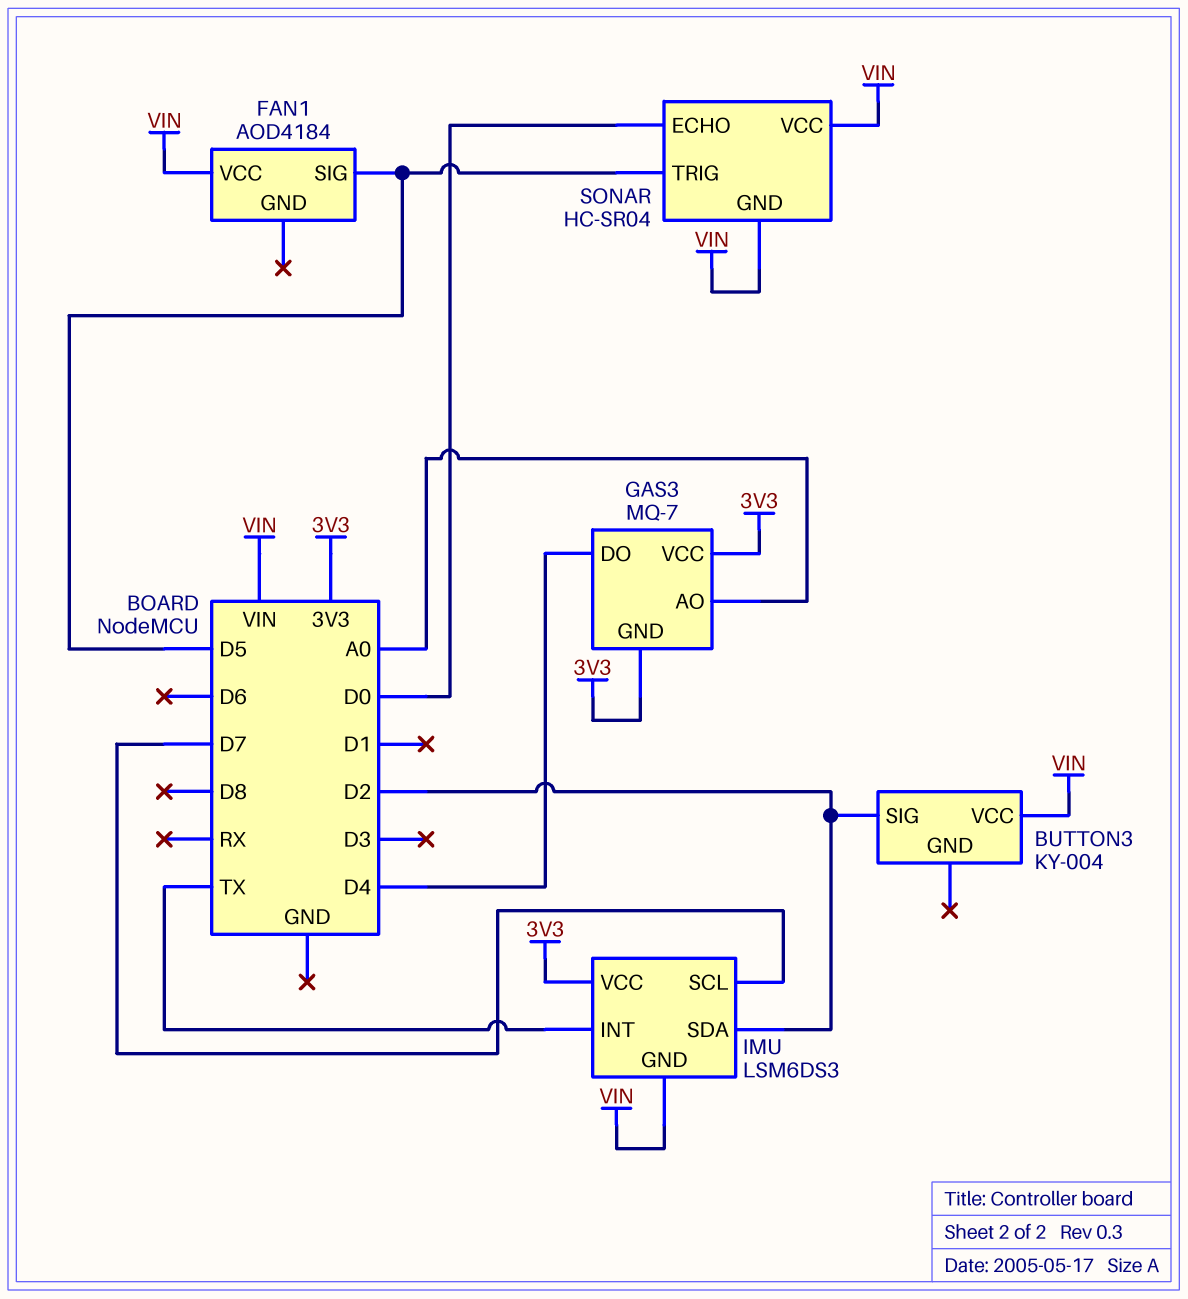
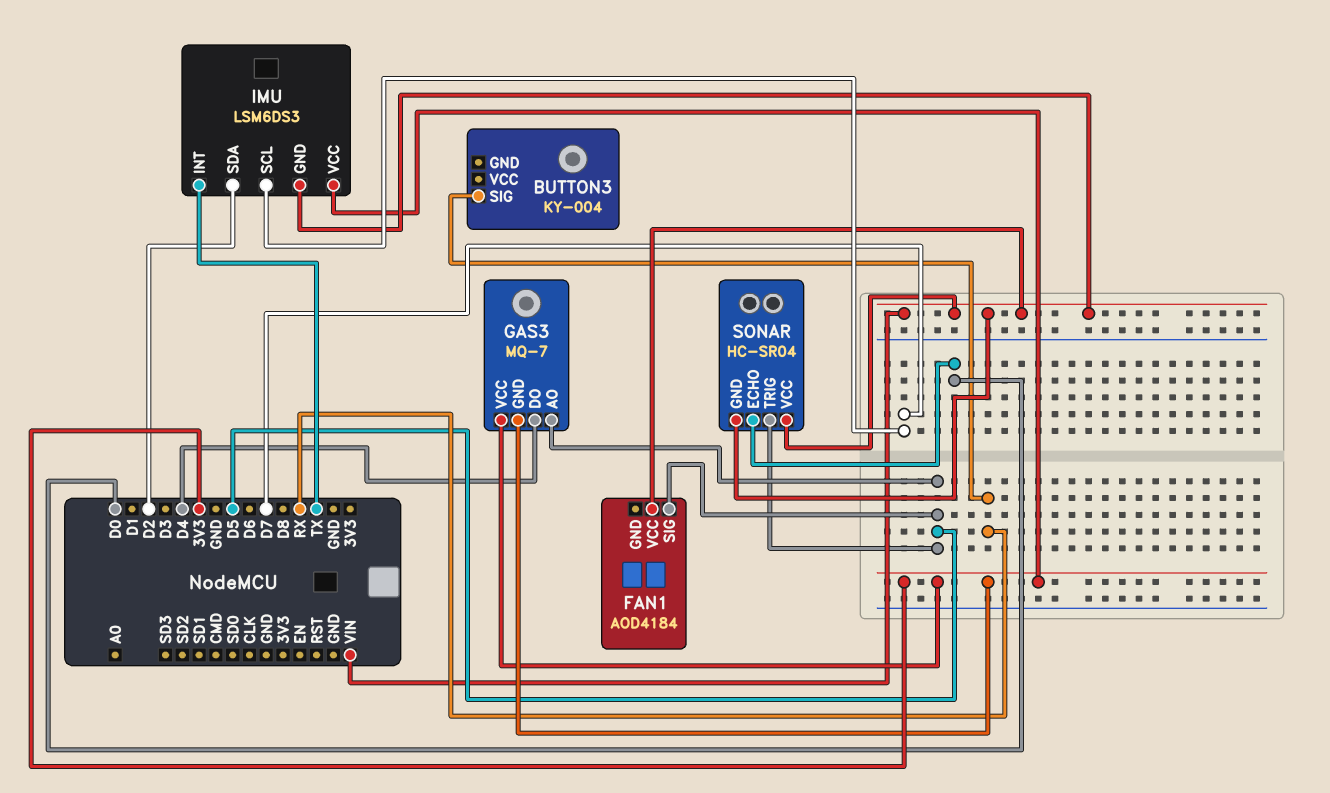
BUTTON3 pin SIG: D2 -> RX
BUTTON3 pin VCC: VIN -> none
GAS3 pin AO: A0 -> D5

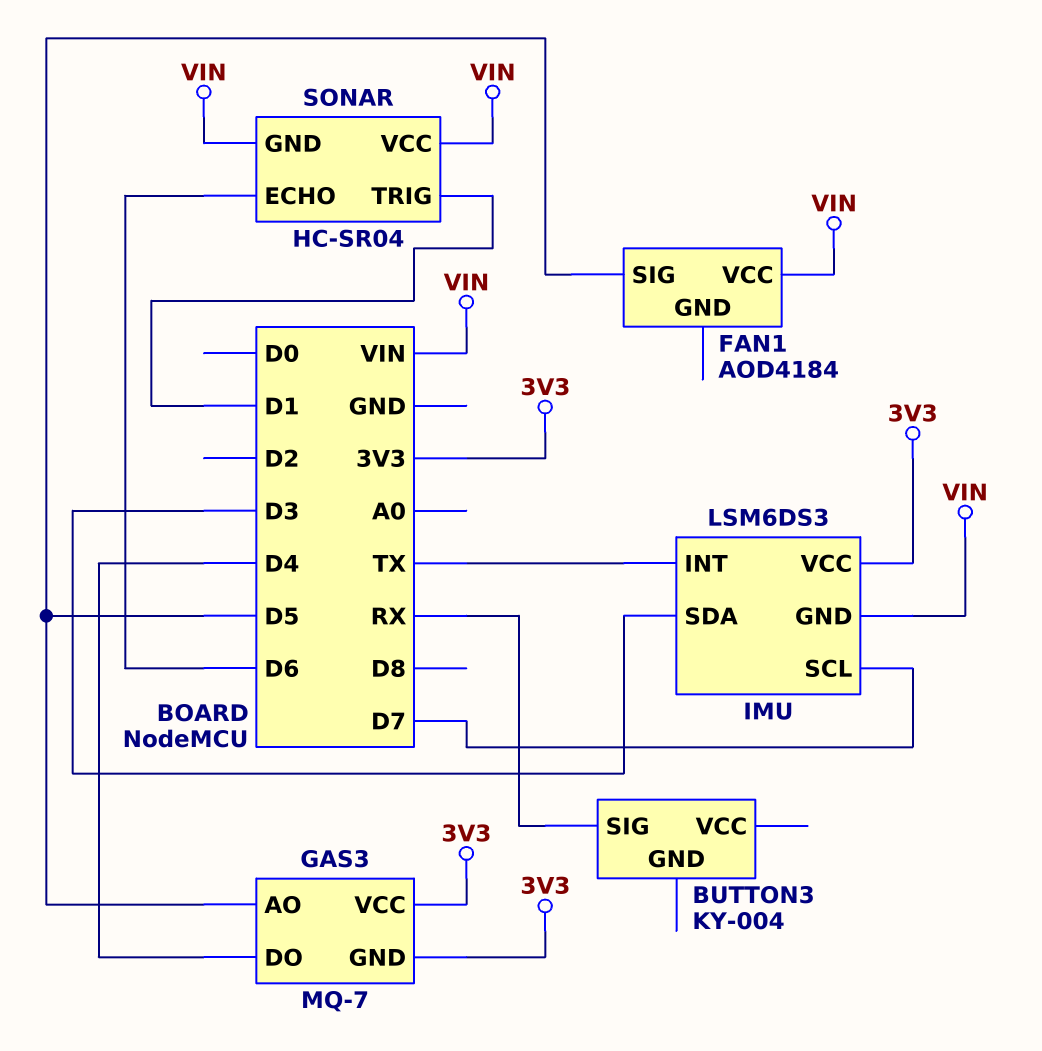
IMU pin SDA: D2 -> D3
SONAR pin ECHO: D0 -> D6
SONAR pin TRIG: D5 -> D1

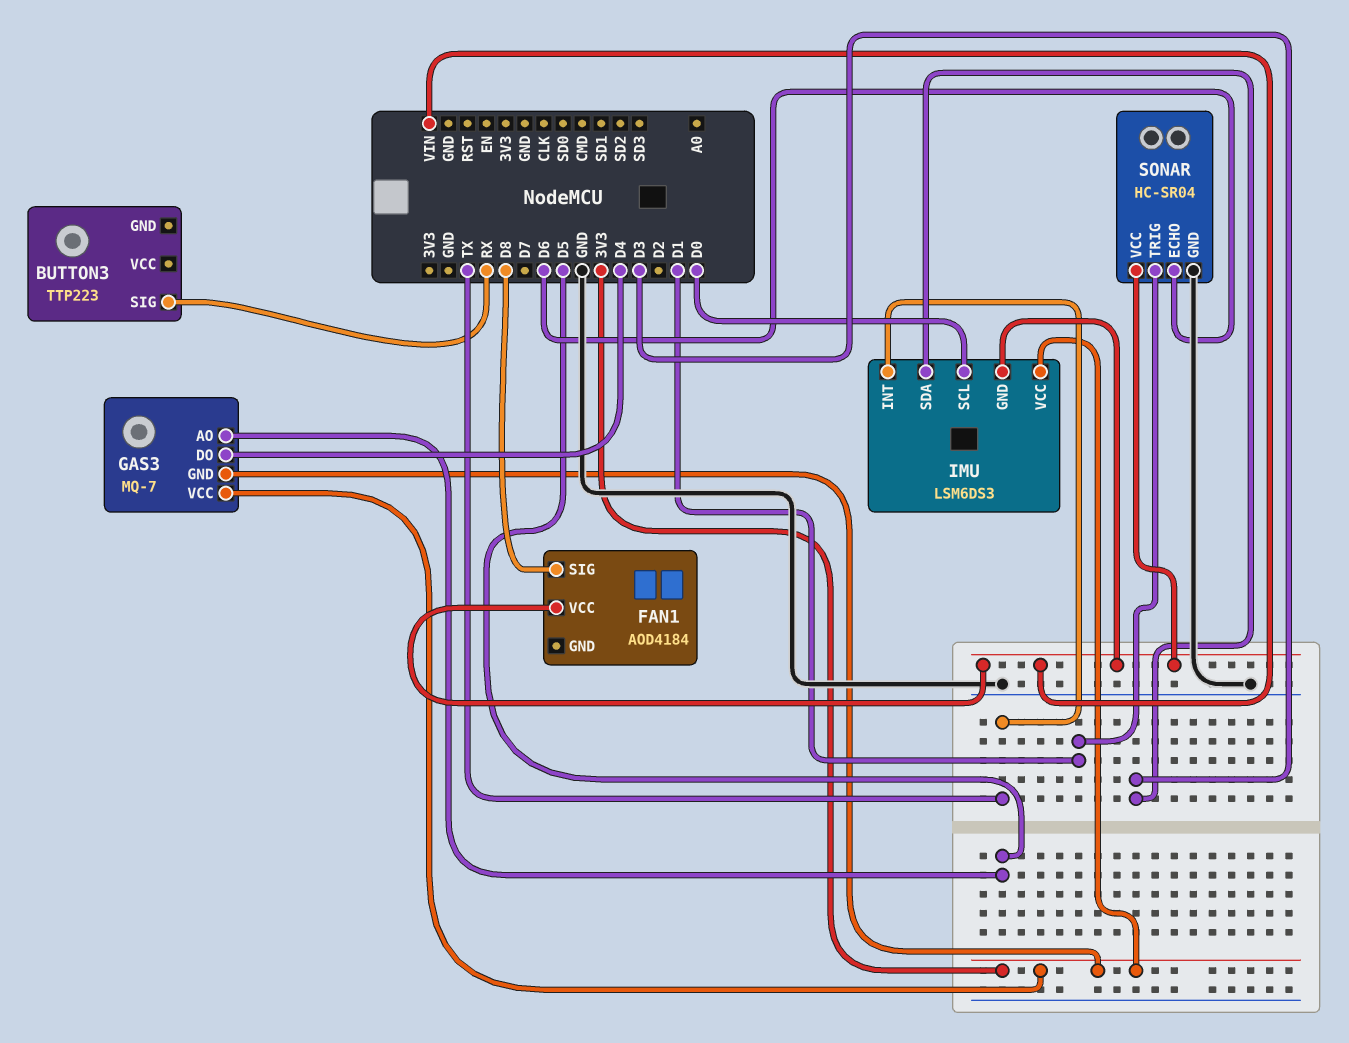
BUTTON3: KY-004 -> TTP223
FAN1 pin SIG: D5 -> D8
IMU pin SCL: D7 -> D0
SONAR pin GND: VIN -> GND

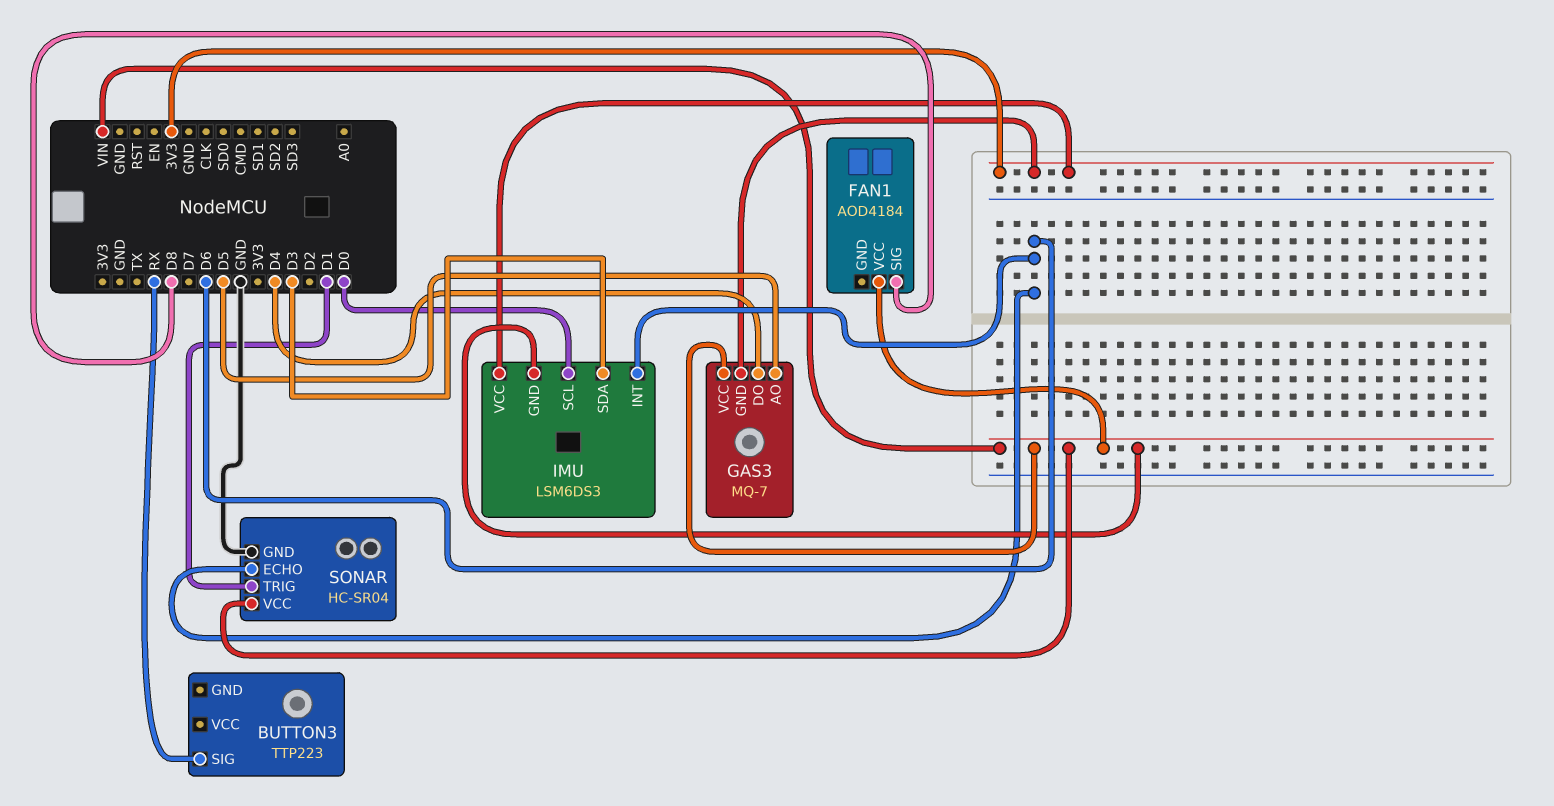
GAS3 pin VCC: 3V3 -> VIN
IMU pin INT: TX -> D6

